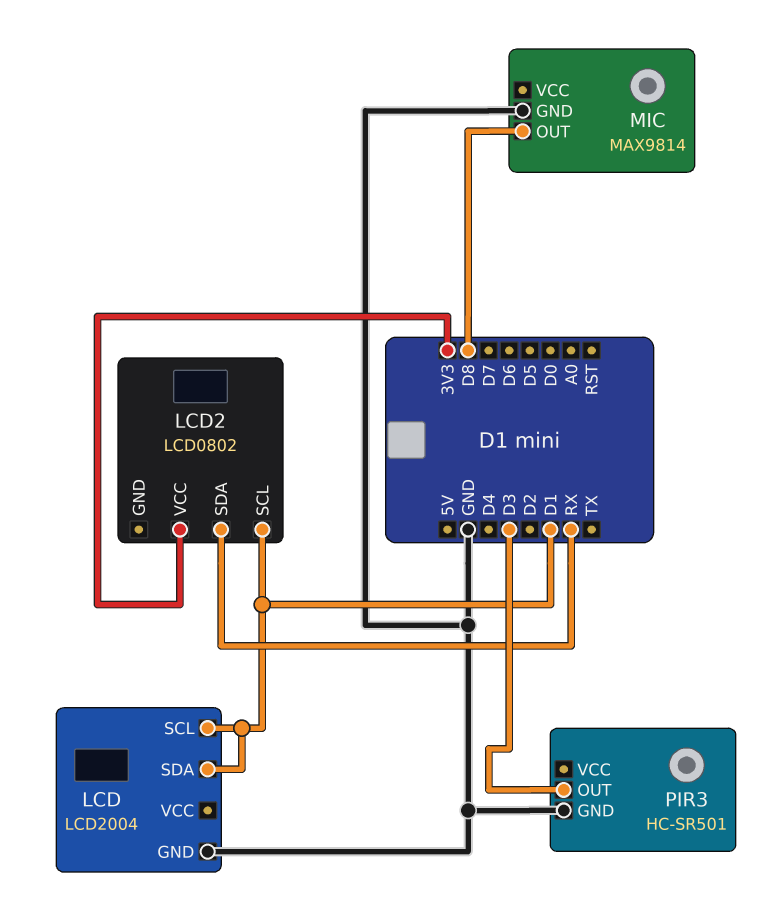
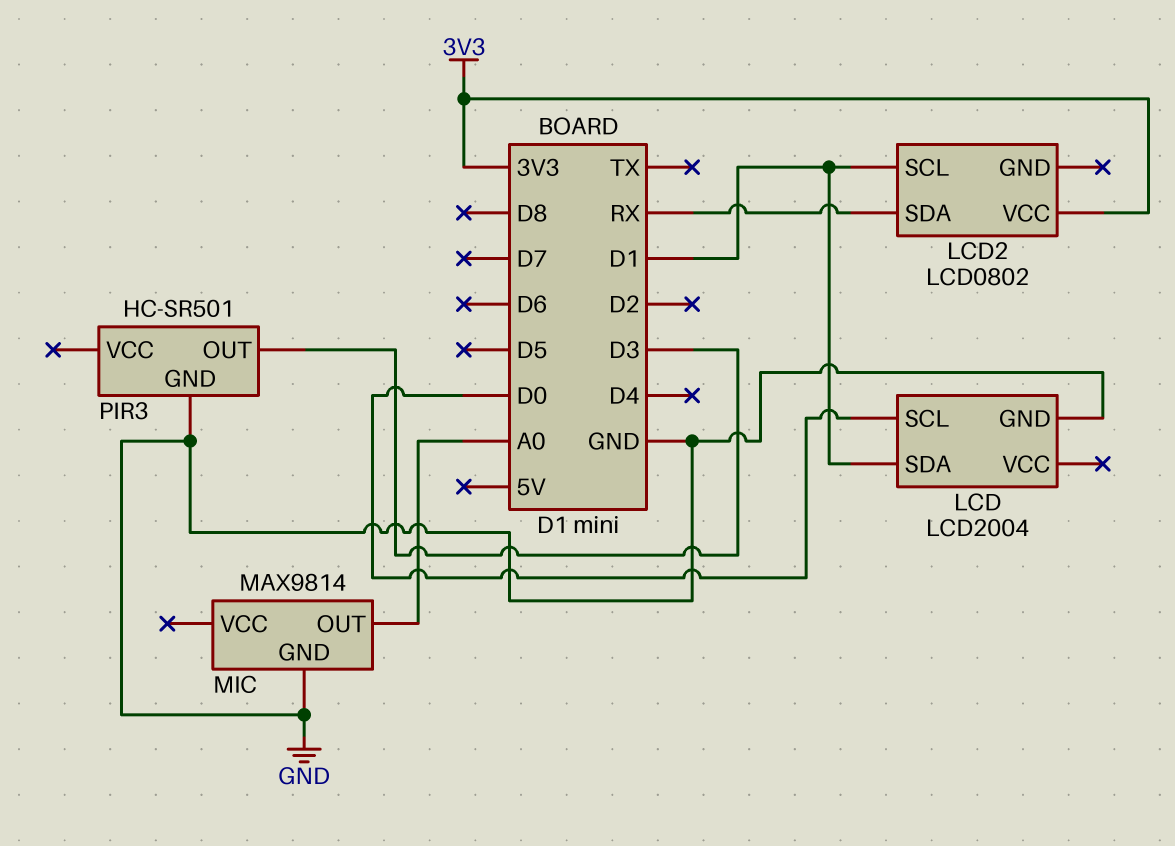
LCD pin SCL: D1 -> D0
MIC pin OUT: D8 -> A0

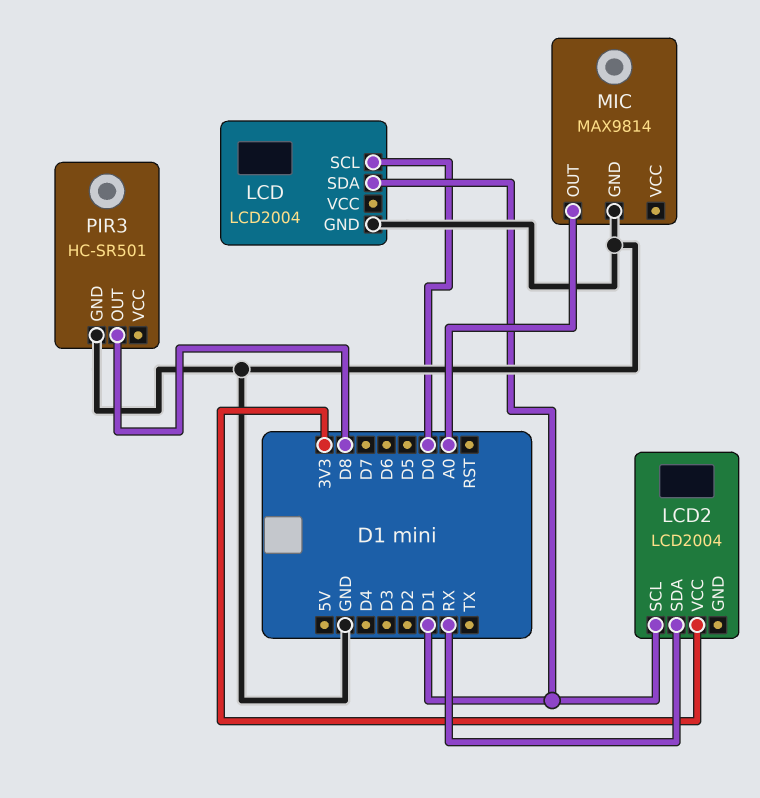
LCD2: LCD0802 -> LCD2004
PIR3 pin OUT: D3 -> D8

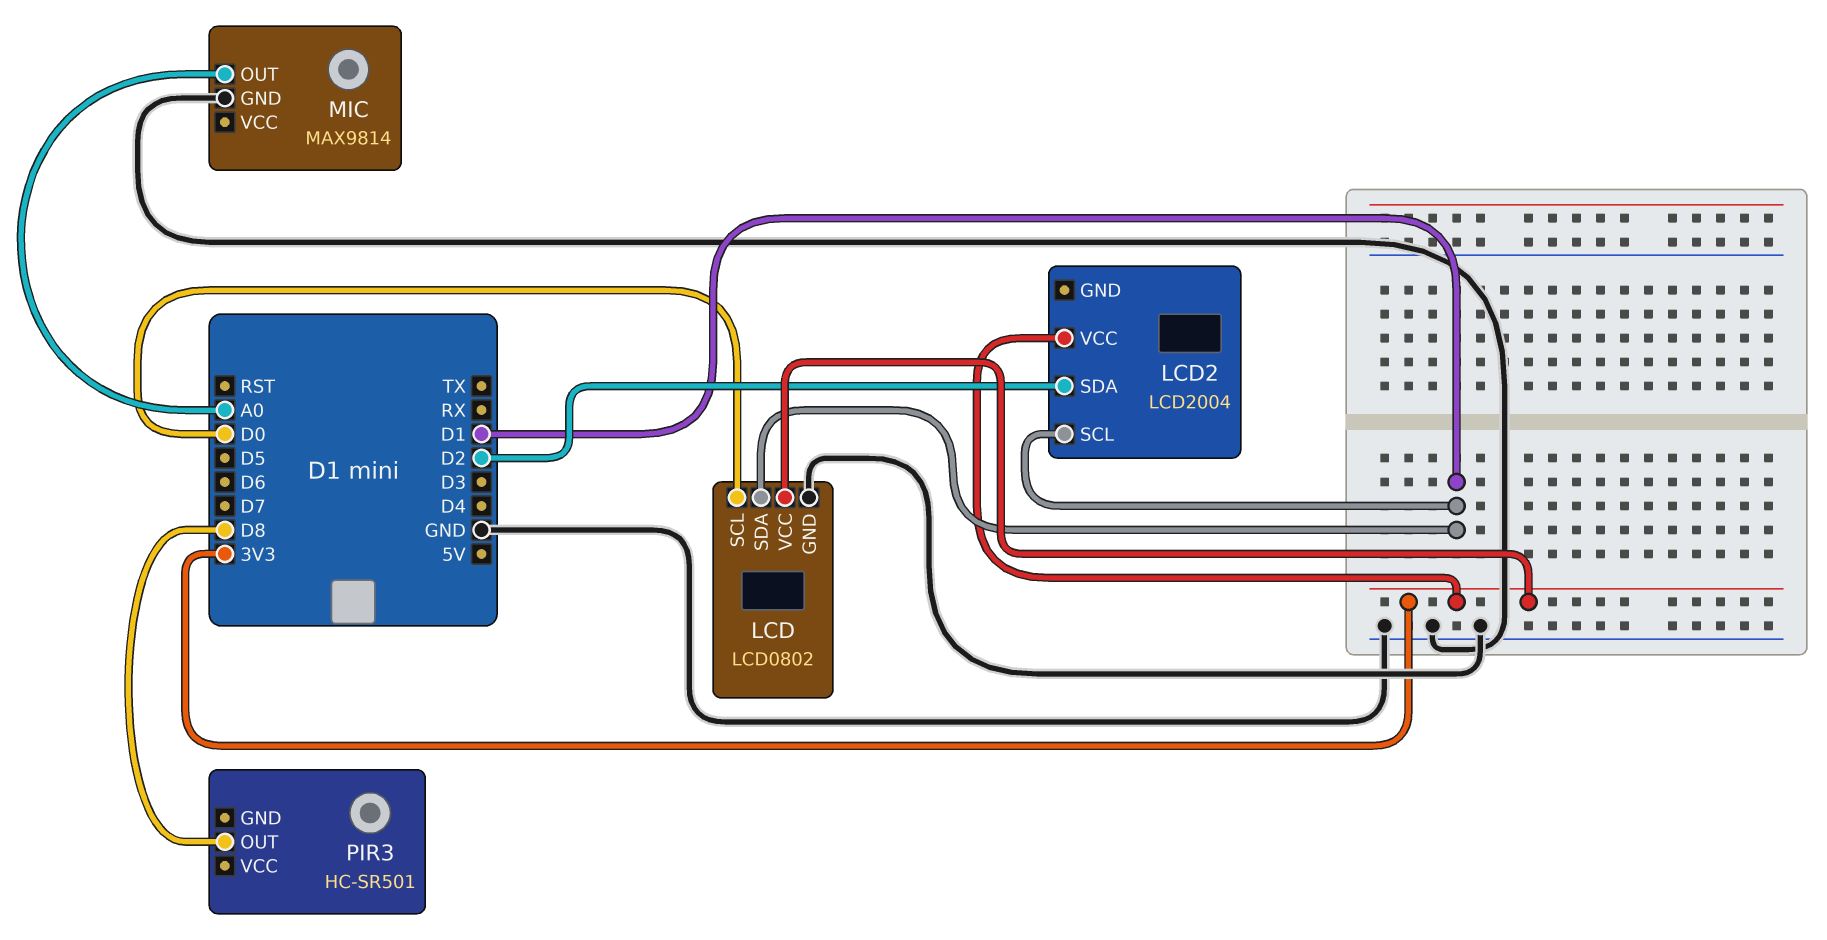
LCD: LCD2004 -> LCD0802
LCD pin VCC: none -> 3V3
LCD2 pin SDA: RX -> D2
PIR3 pin GND: GND -> none

